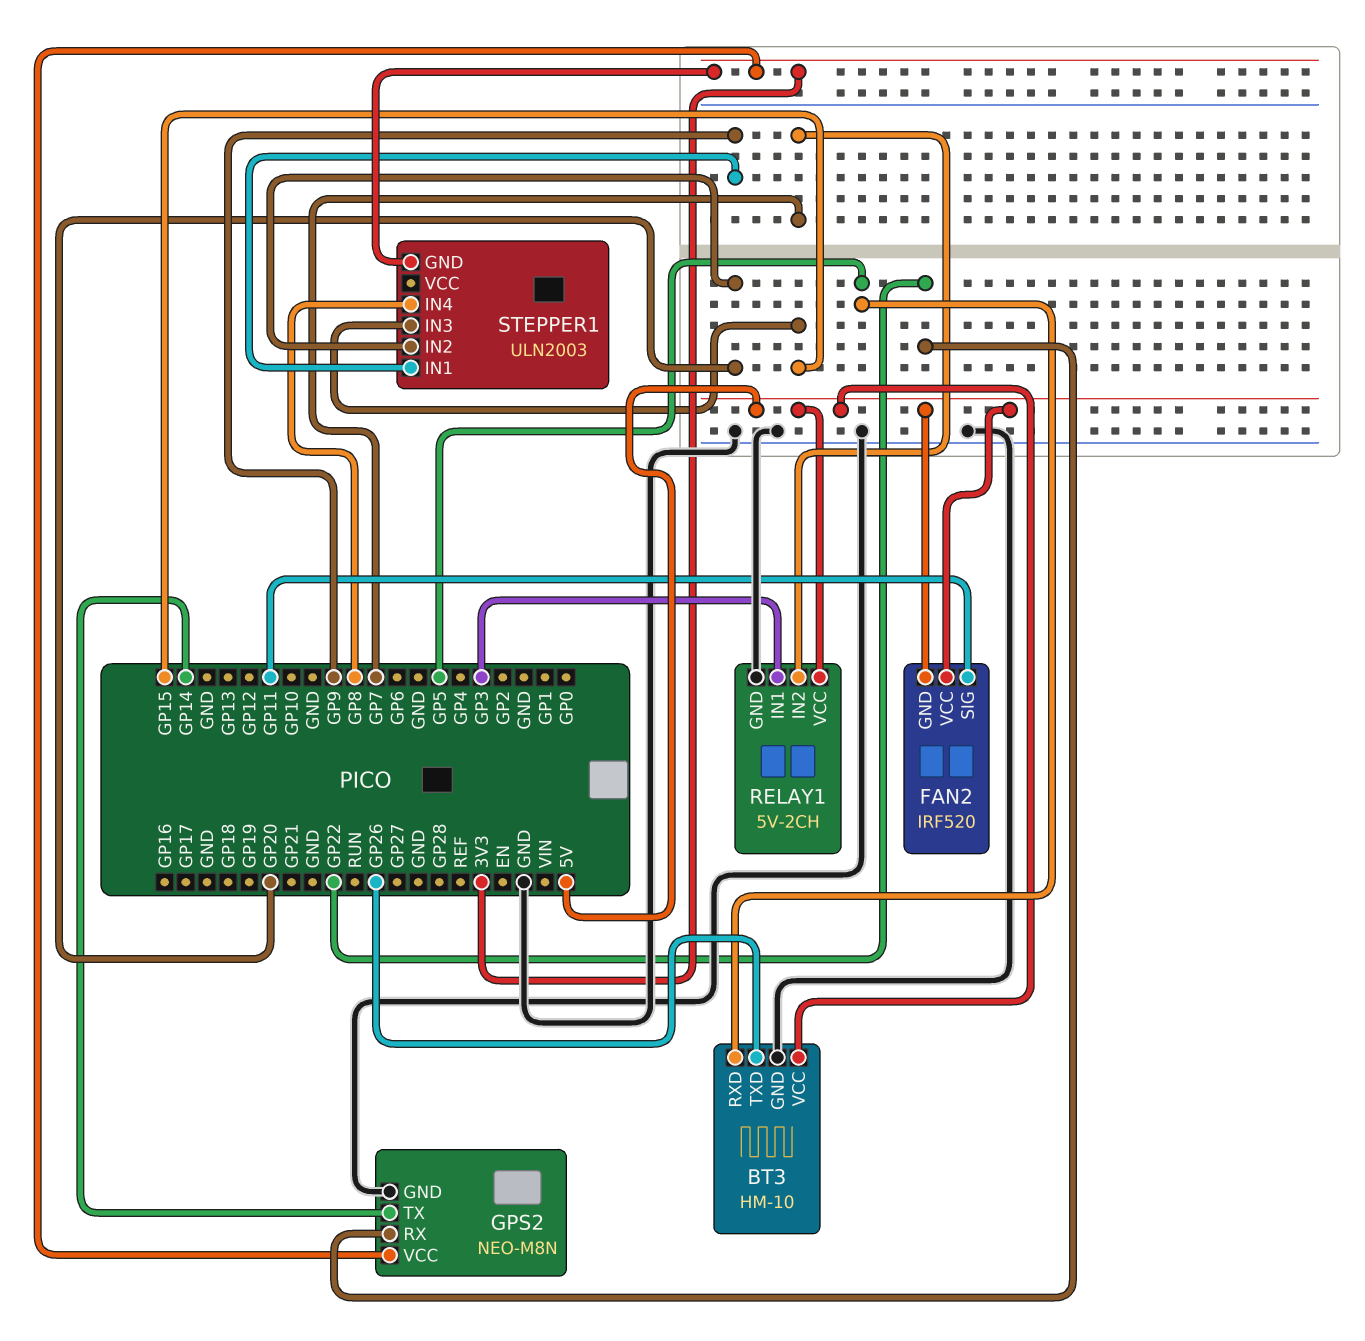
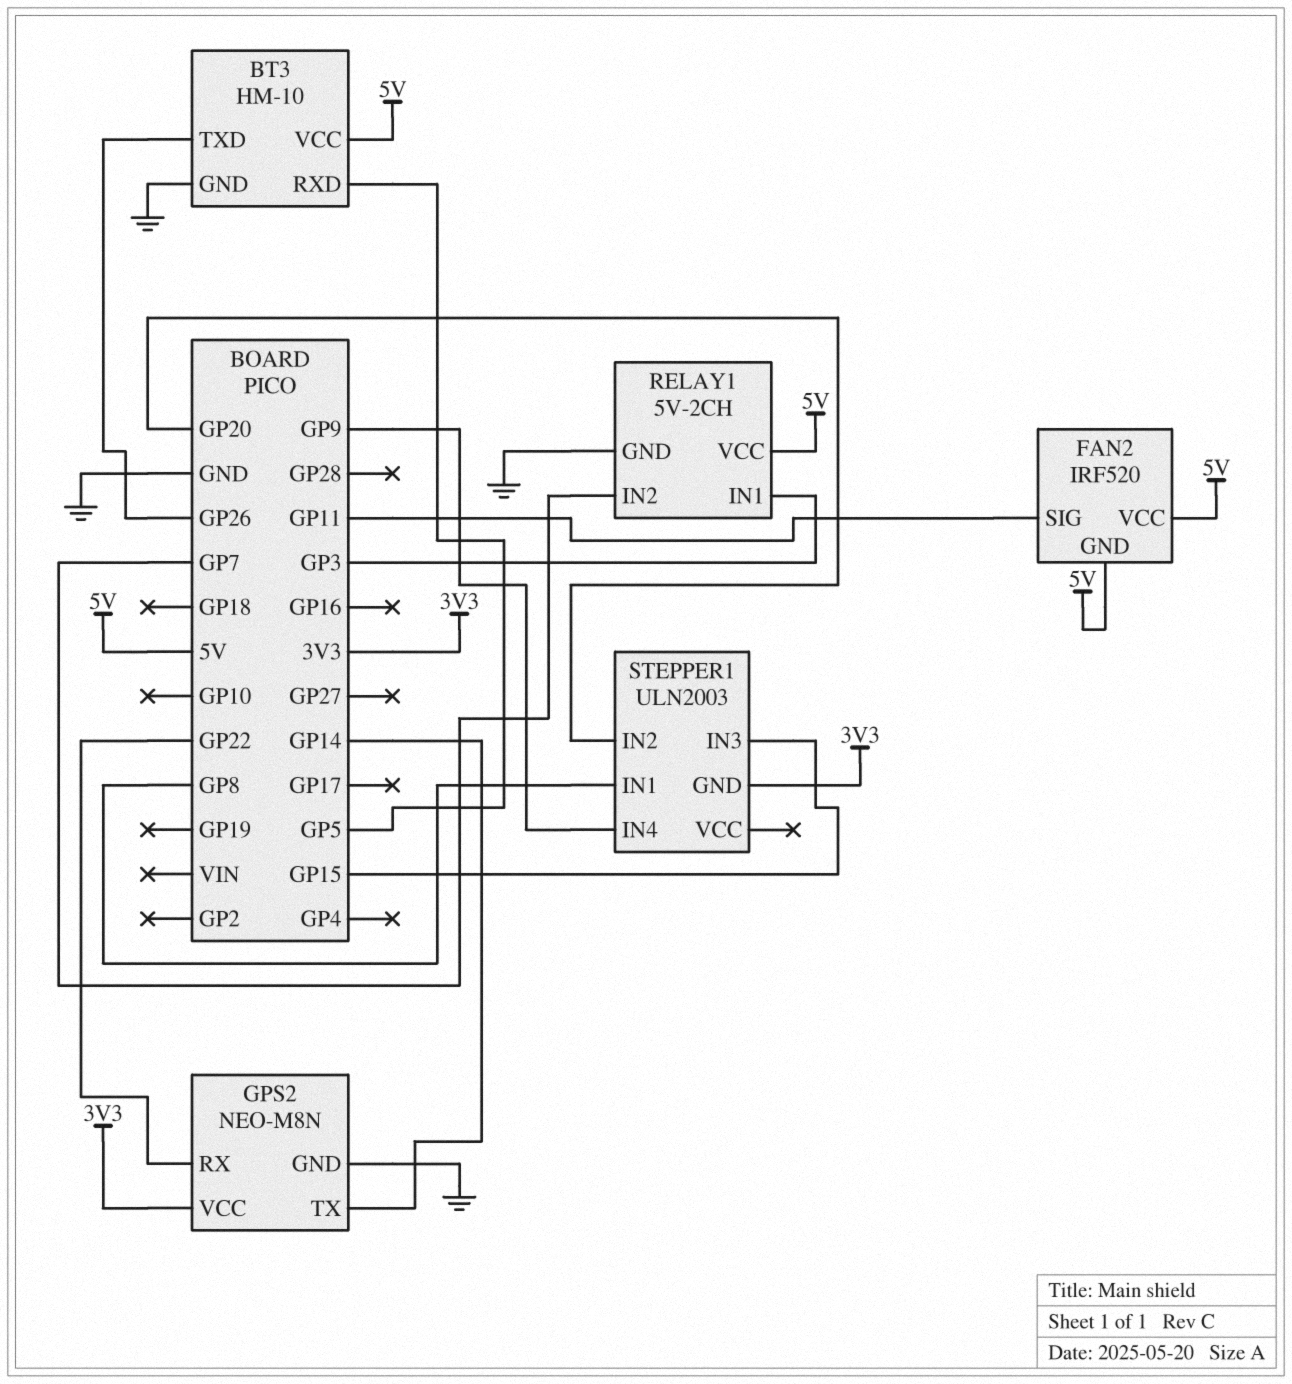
STEPPER1 pin IN1: GP9 -> GP8
STEPPER1 pin IN4: GP8 -> GP9

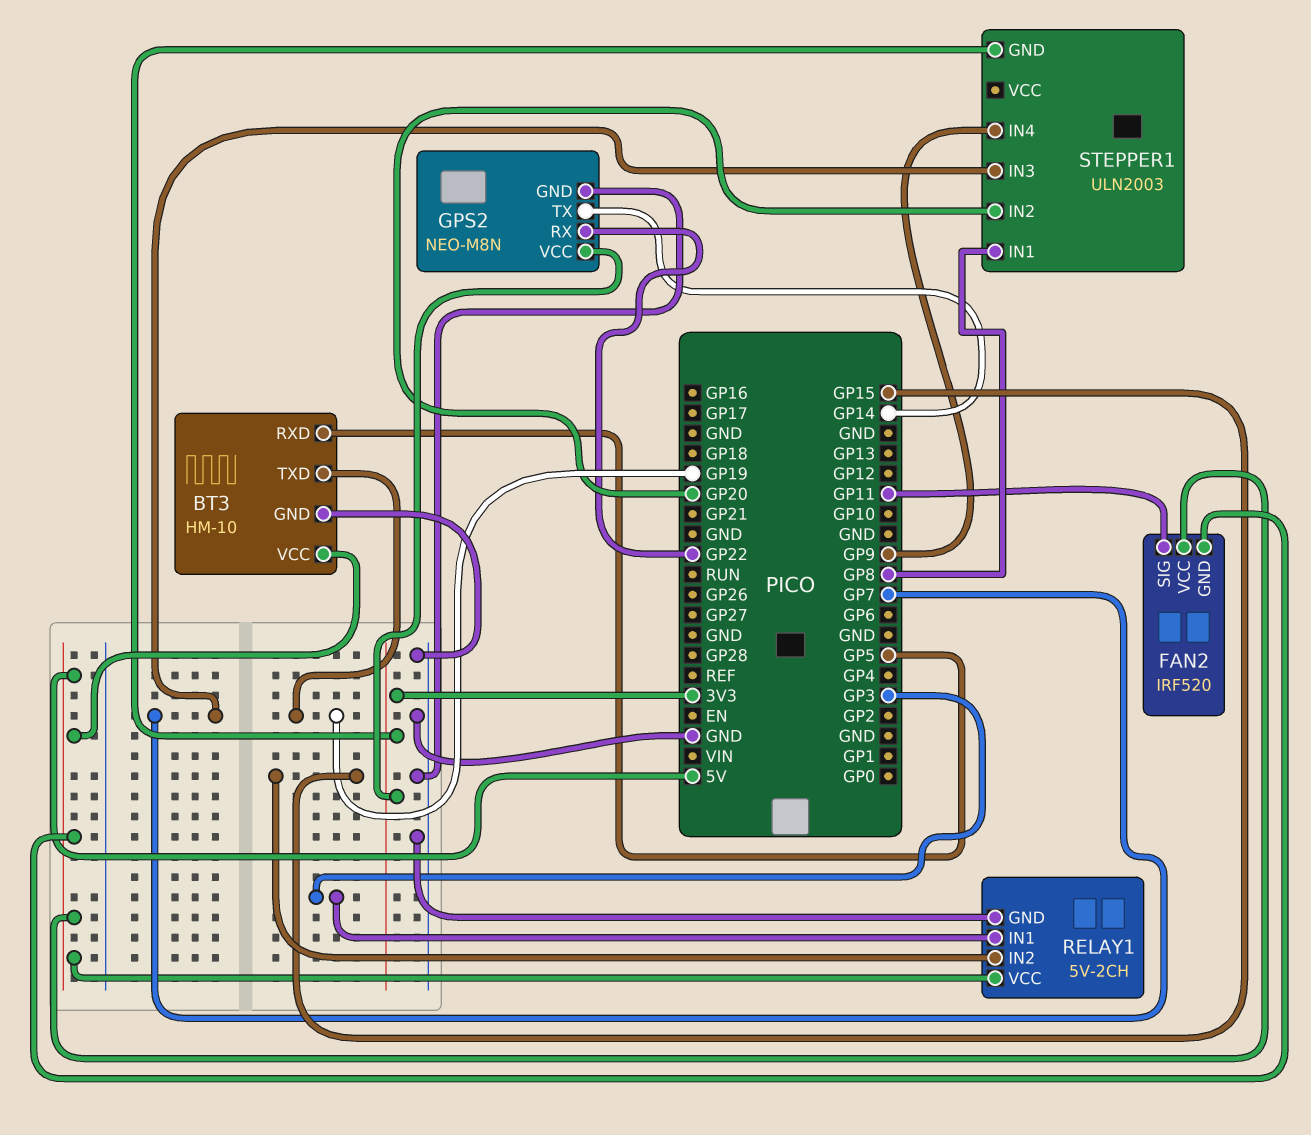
BT3 pin TXD: GP26 -> GP19
RELAY1 pin IN2: GP7 -> GP15
STEPPER1 pin IN3: GP15 -> GP7

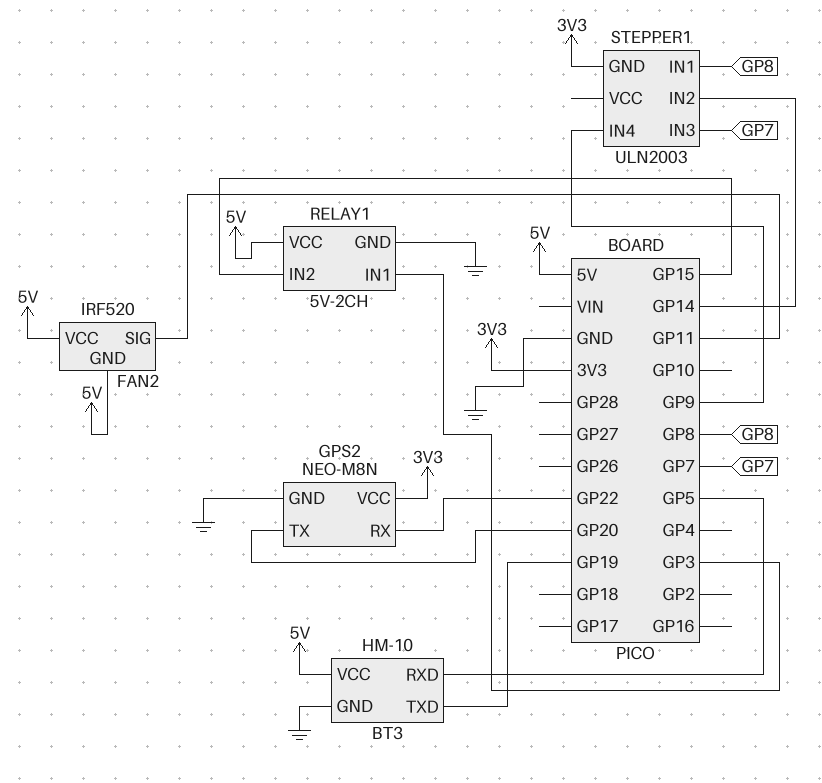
GPS2 pin TX: GP14 -> GP20
STEPPER1 pin IN2: GP20 -> GP14

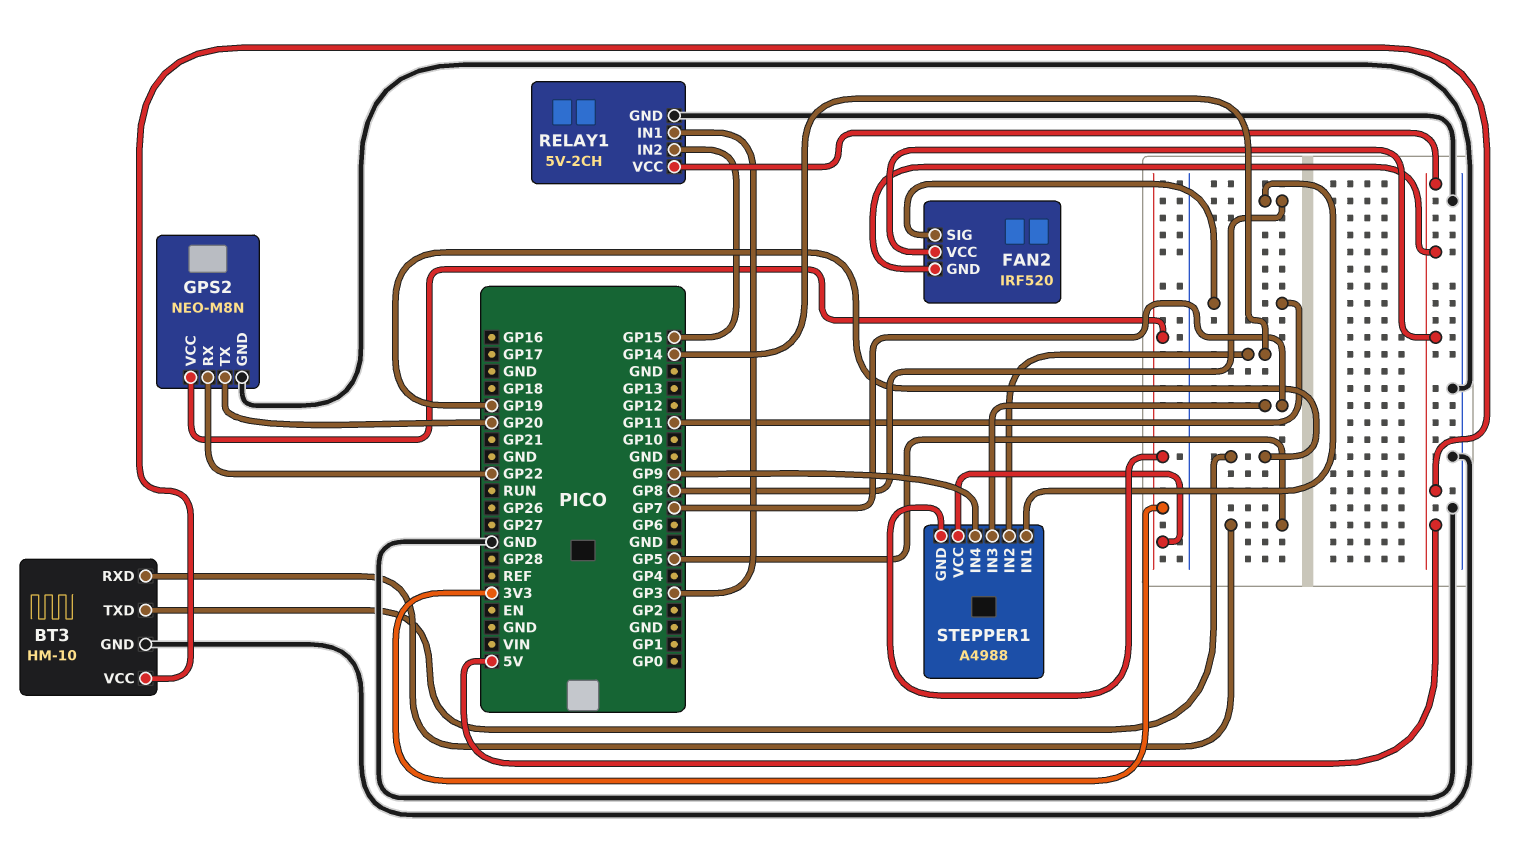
STEPPER1: ULN2003 -> A4988
STEPPER1 pin VCC: none -> 3V3

